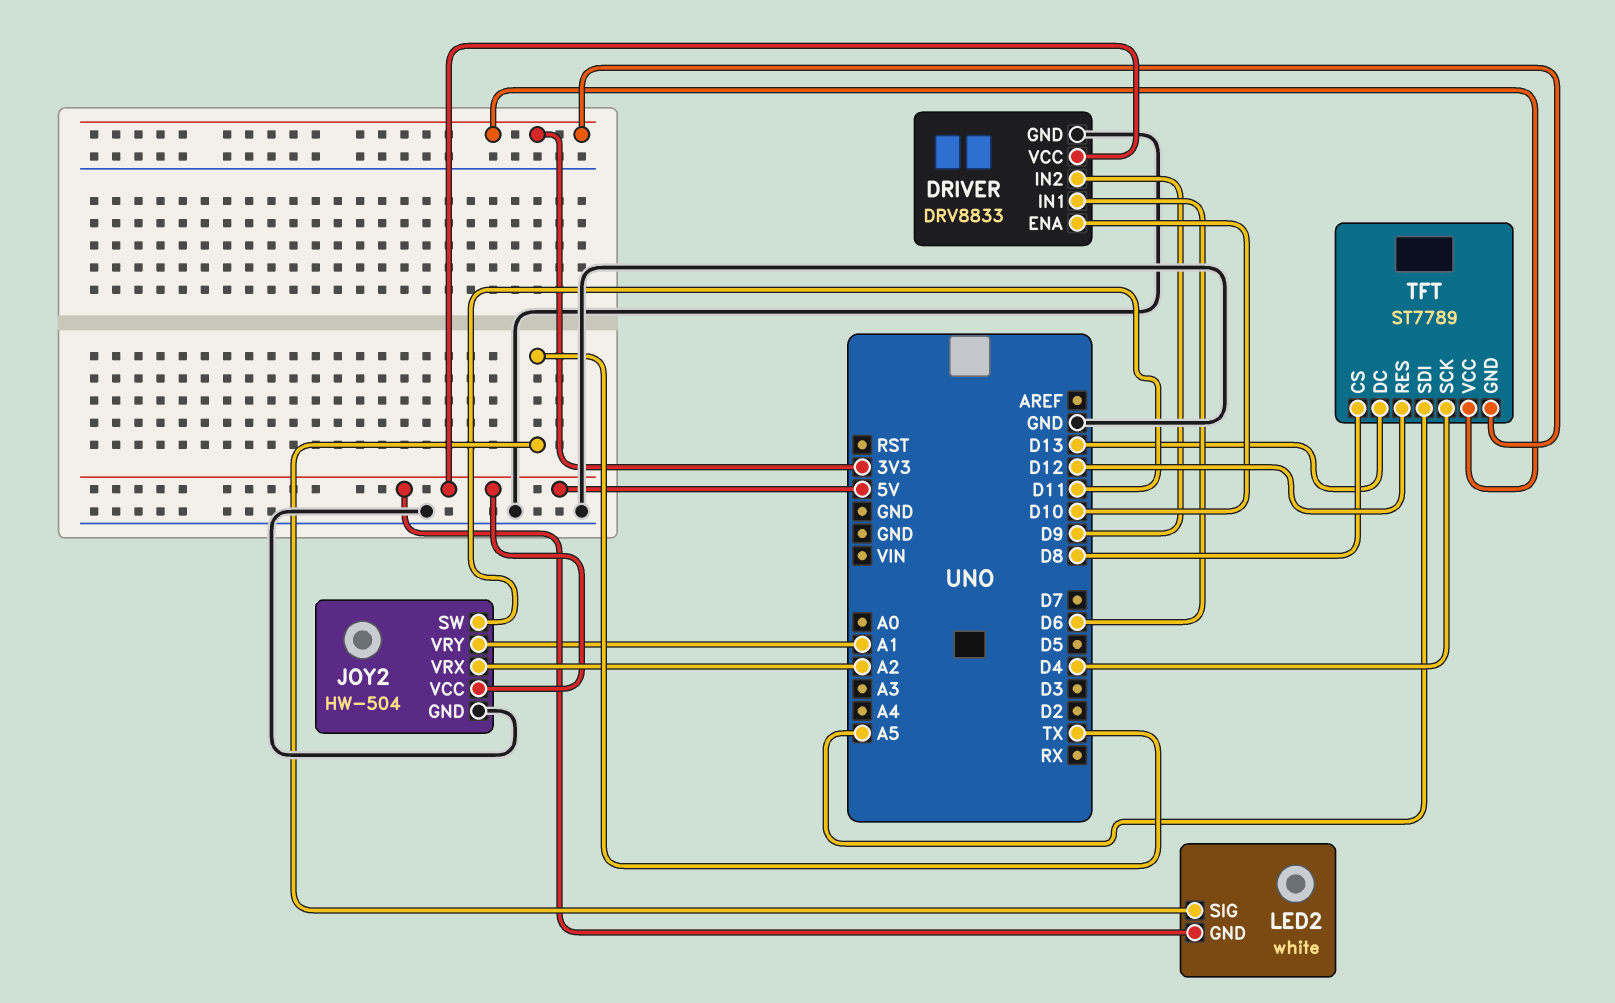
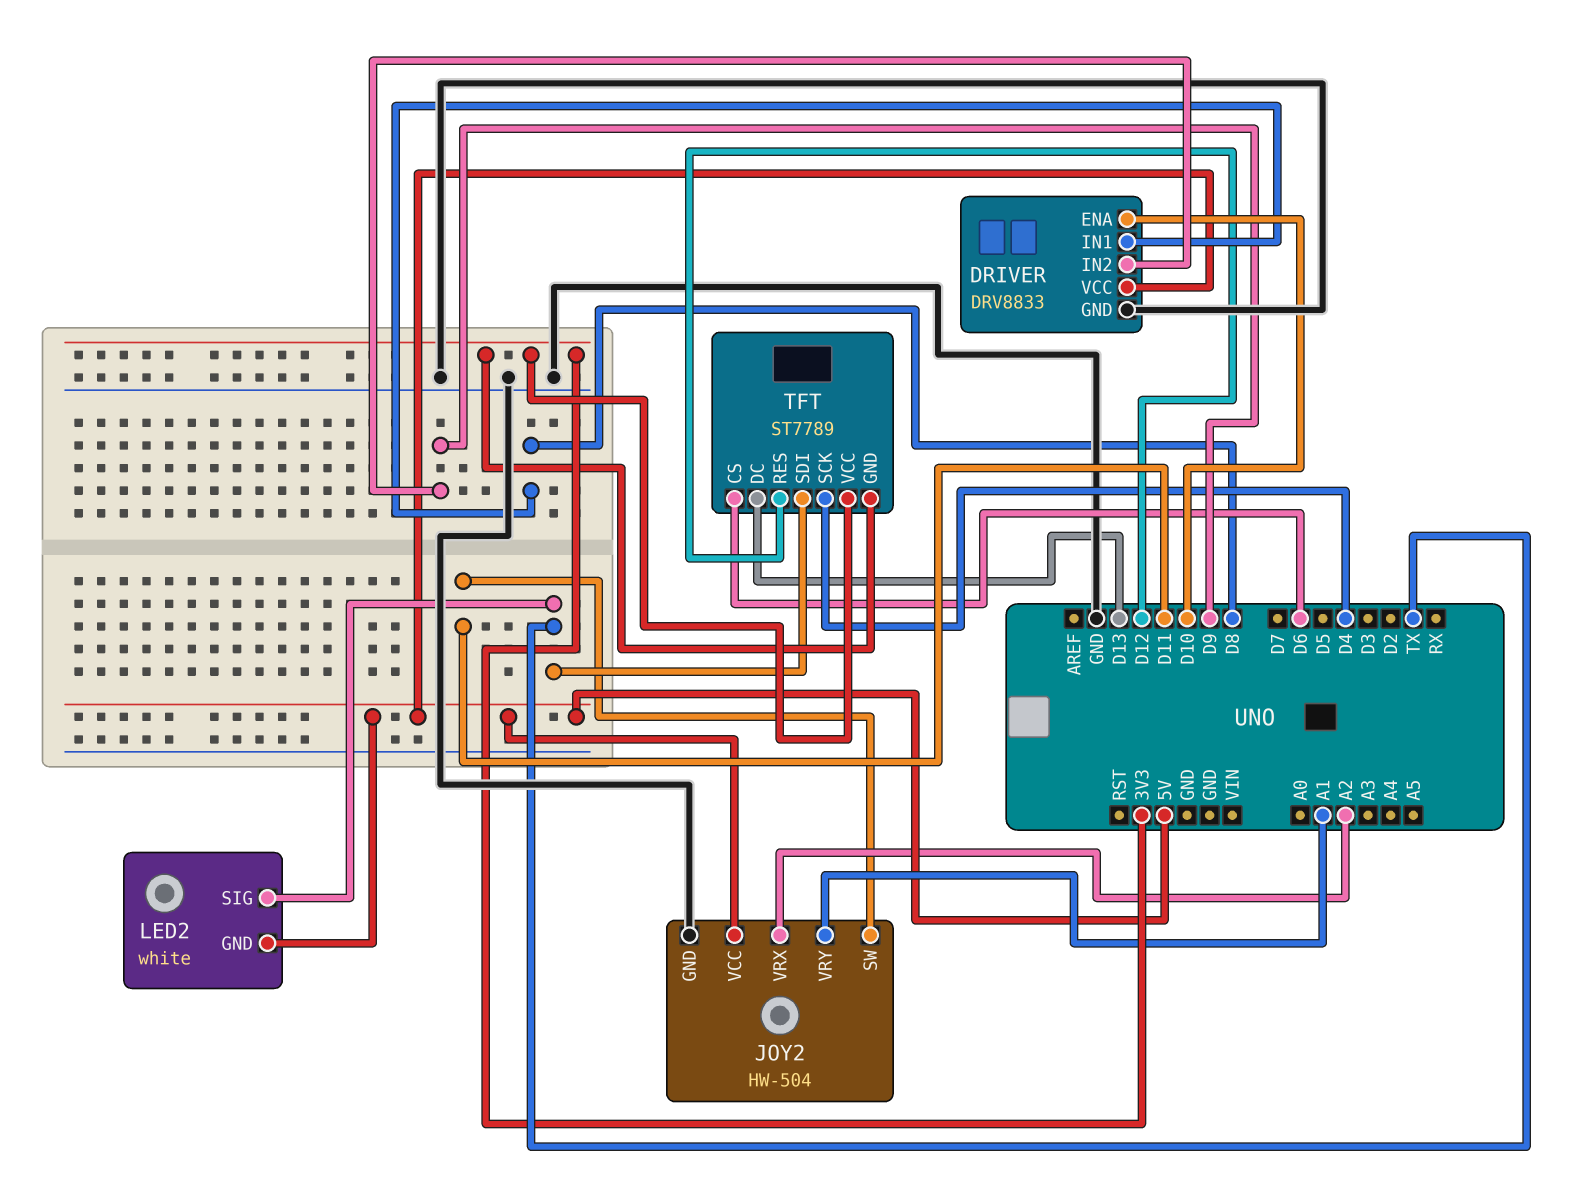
DRIVER pin IN1: D6 -> D8
TFT pin CS: D8 -> D6
TFT pin SDI: A5 -> TX

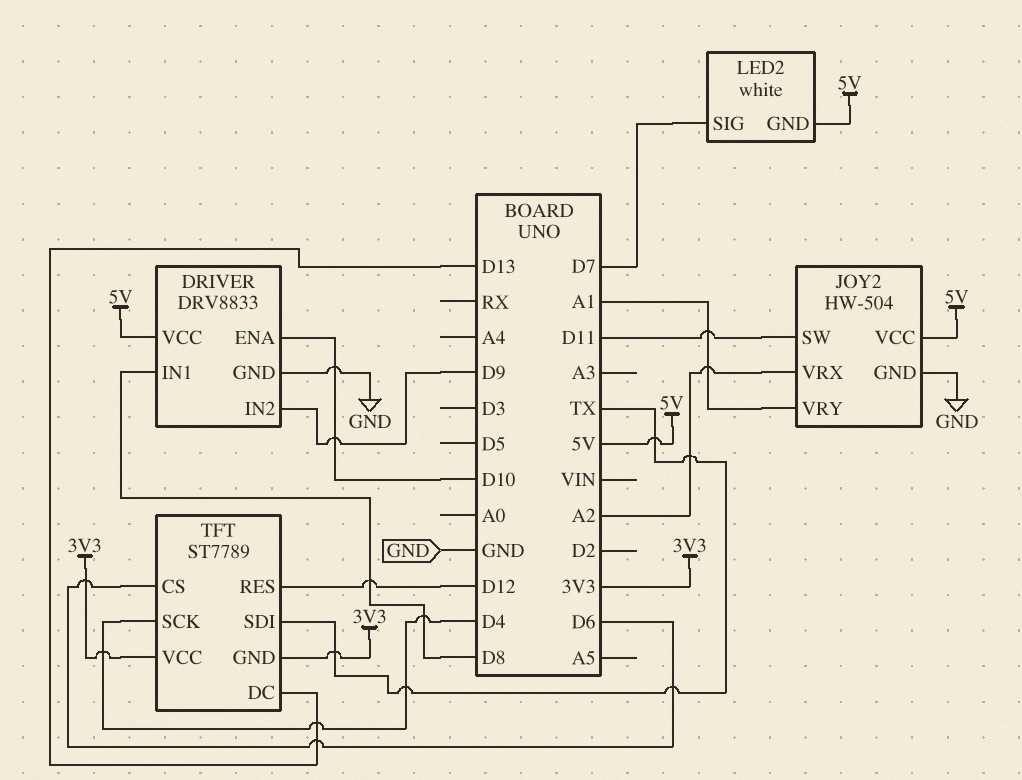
LED2 pin SIG: TX -> D7

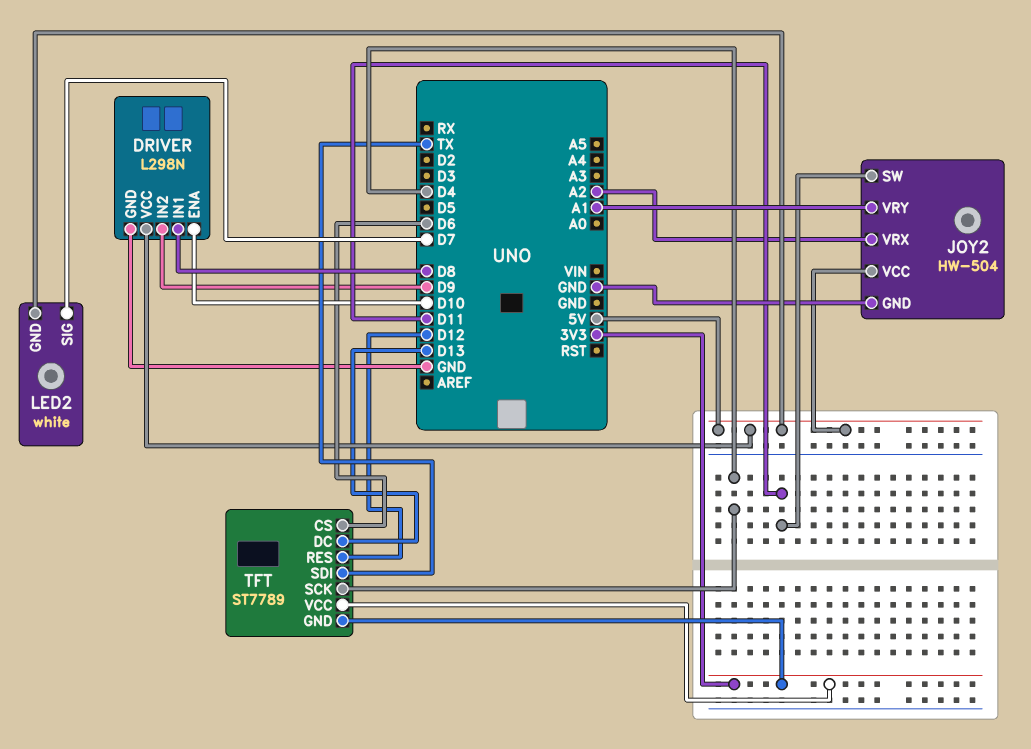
DRIVER: DRV8833 -> L298N

